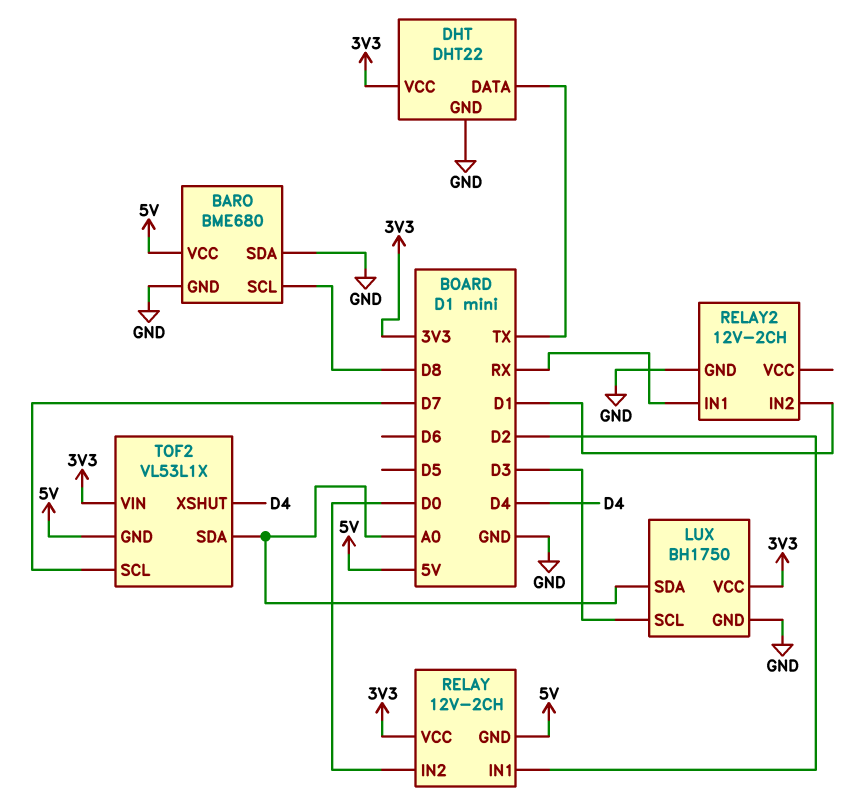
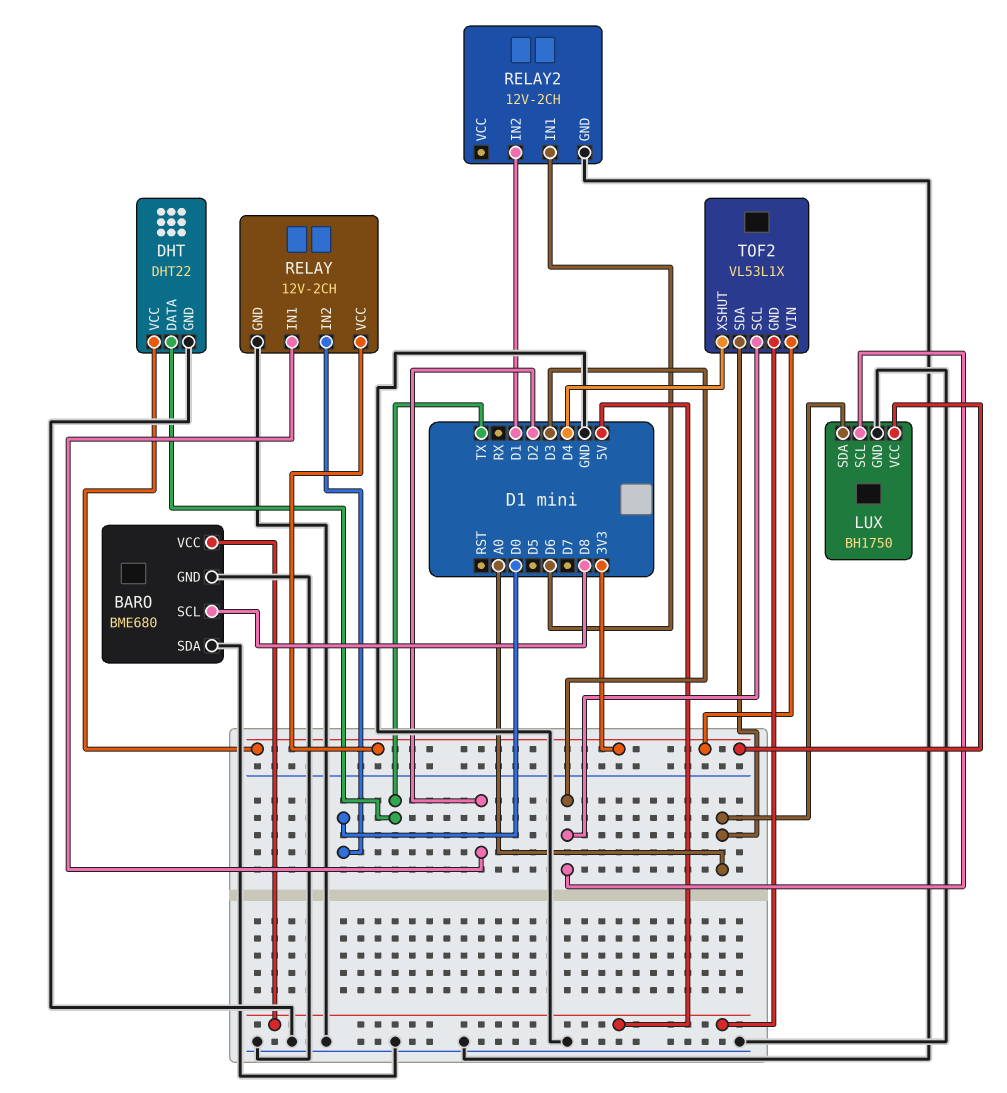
RELAY pin GND: 5V -> GND
RELAY2 pin IN1: RX -> D6
TOF2 pin SCL: D7 -> D3

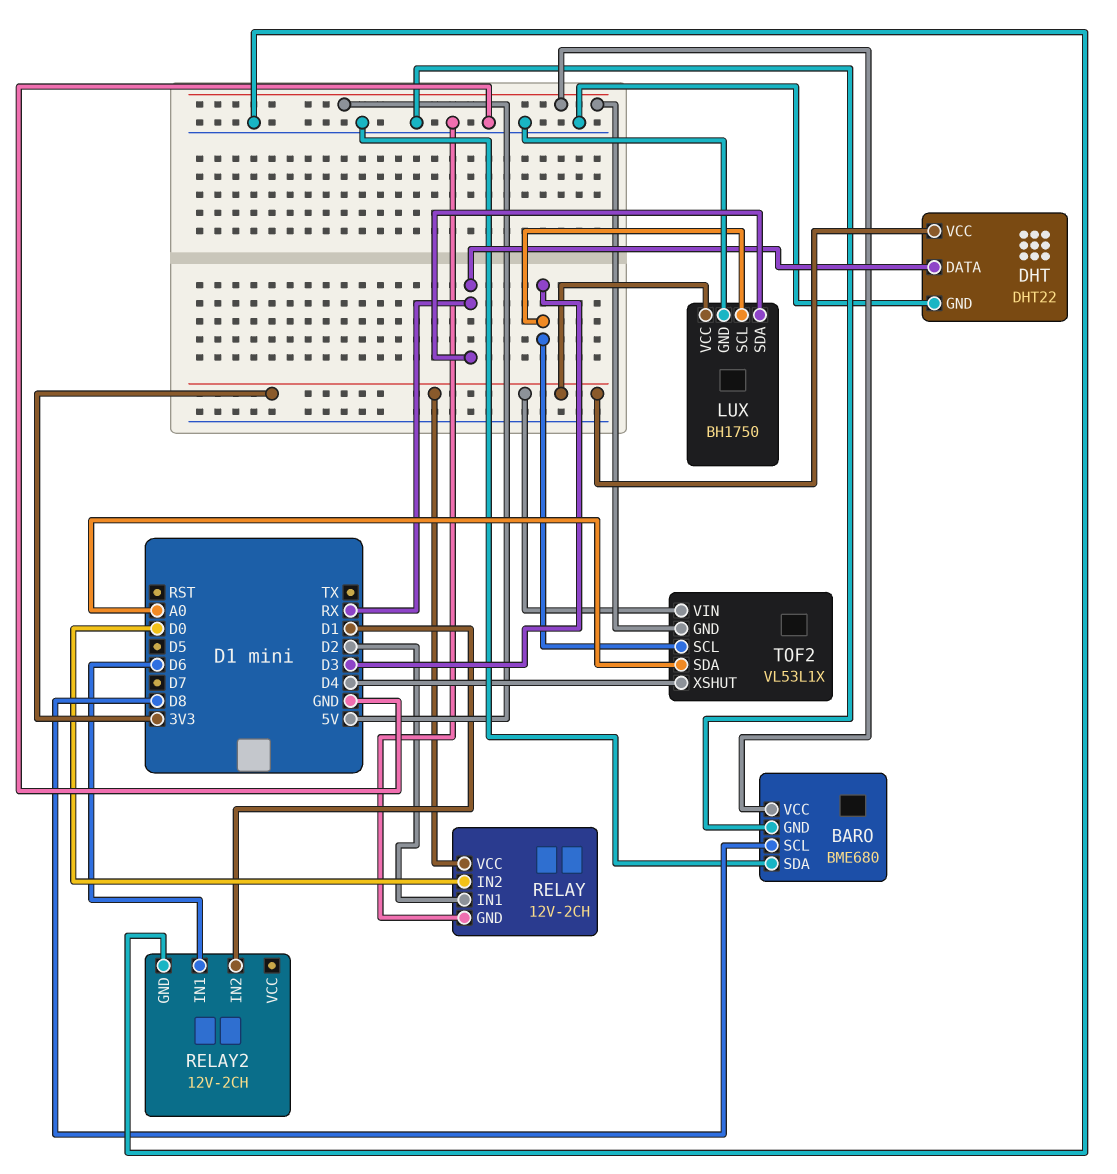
DHT pin DATA: TX -> RX
LUX pin SDA: A0 -> RX

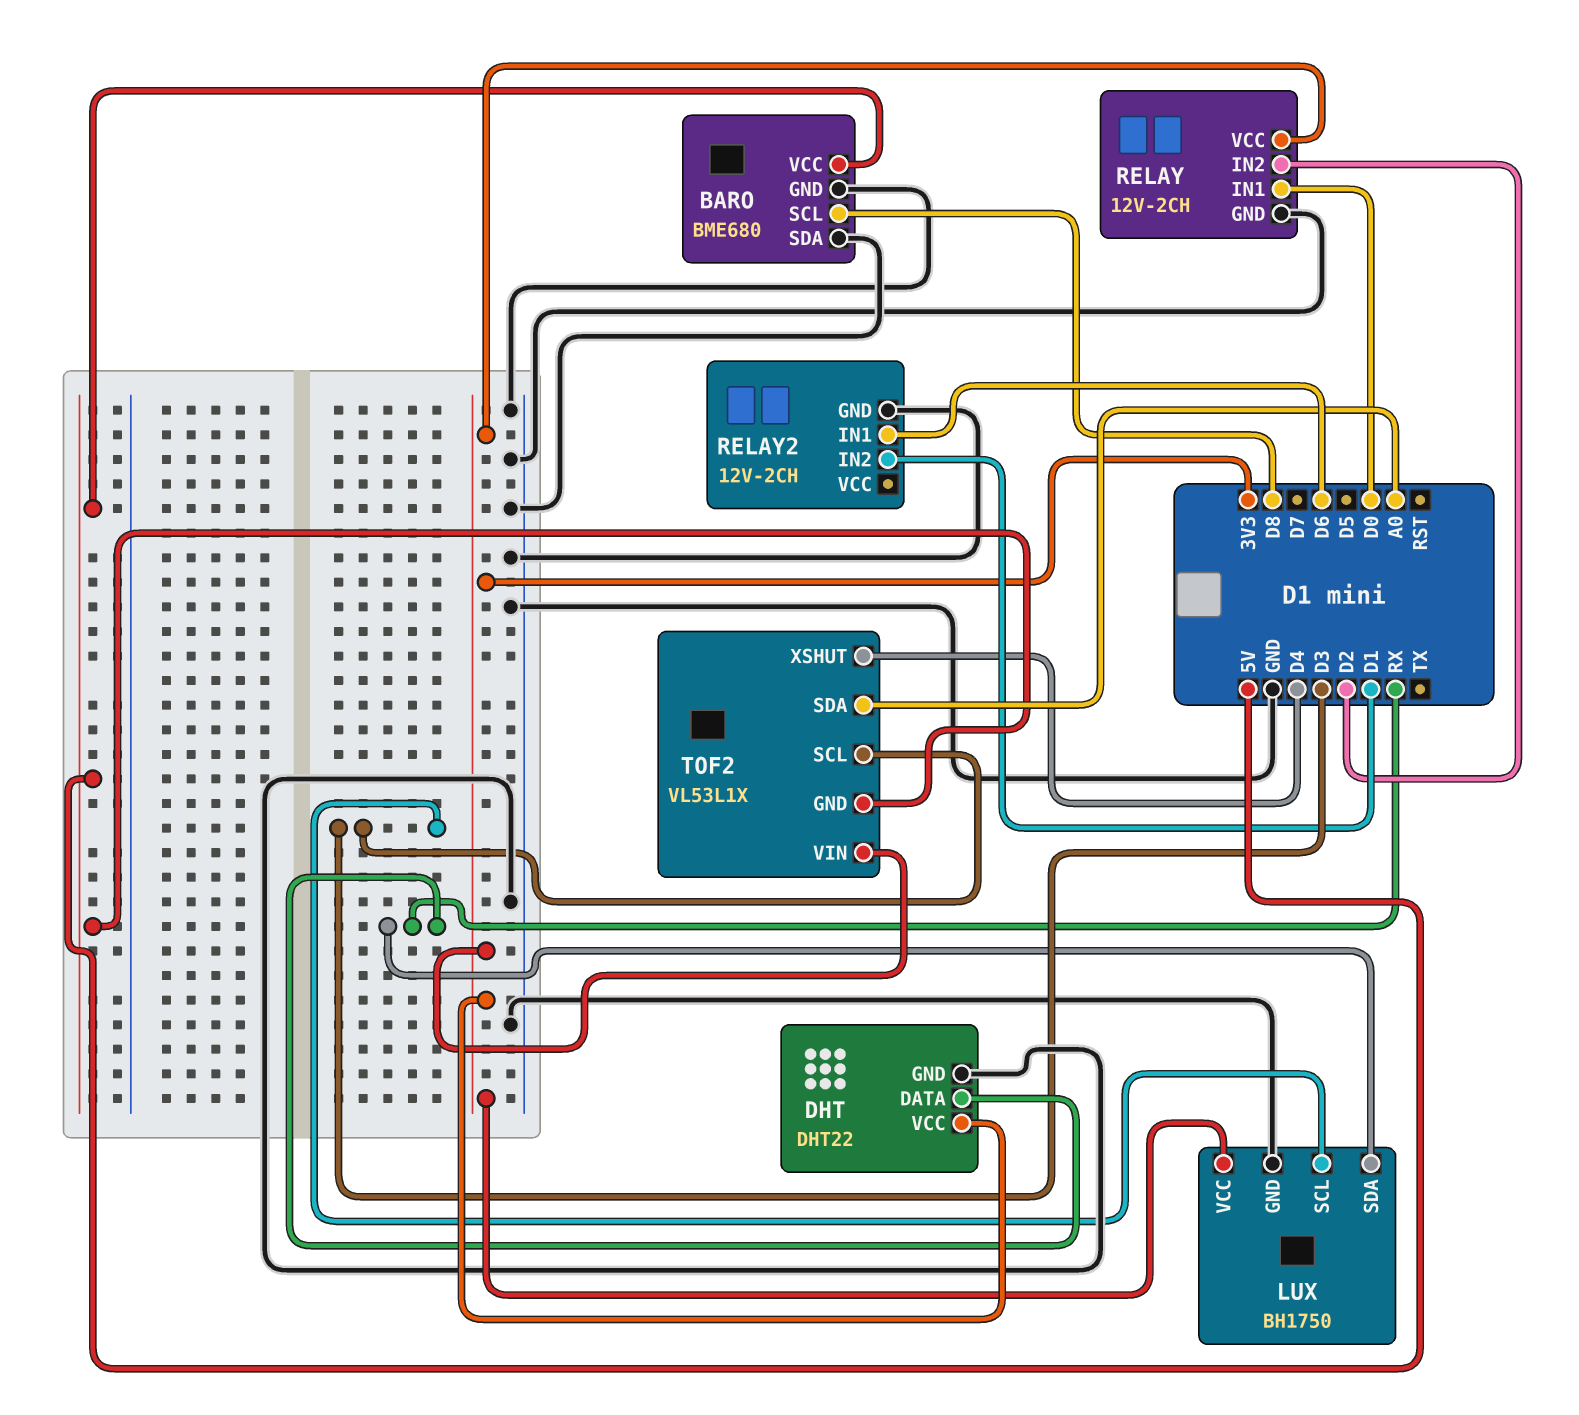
RELAY pin IN1: D2 -> D0
RELAY pin IN2: D0 -> D2

